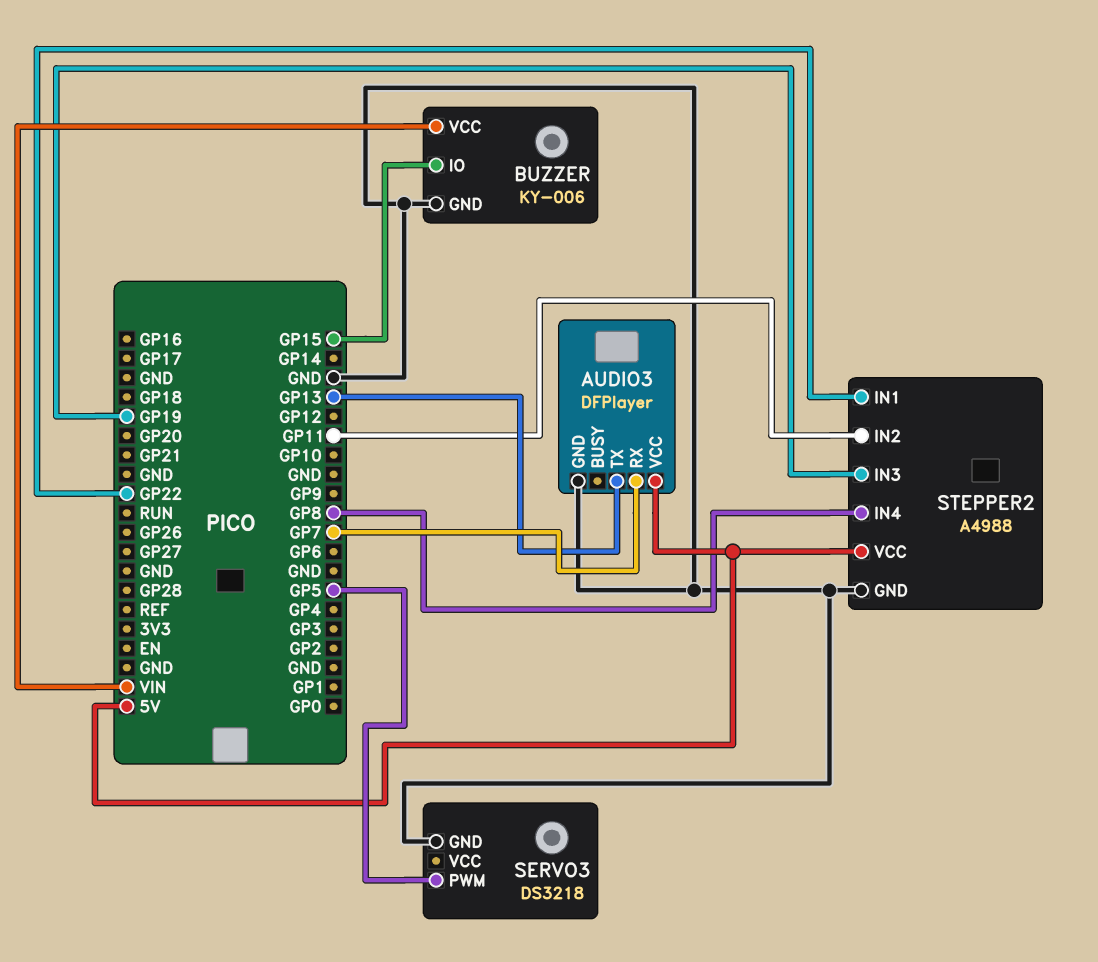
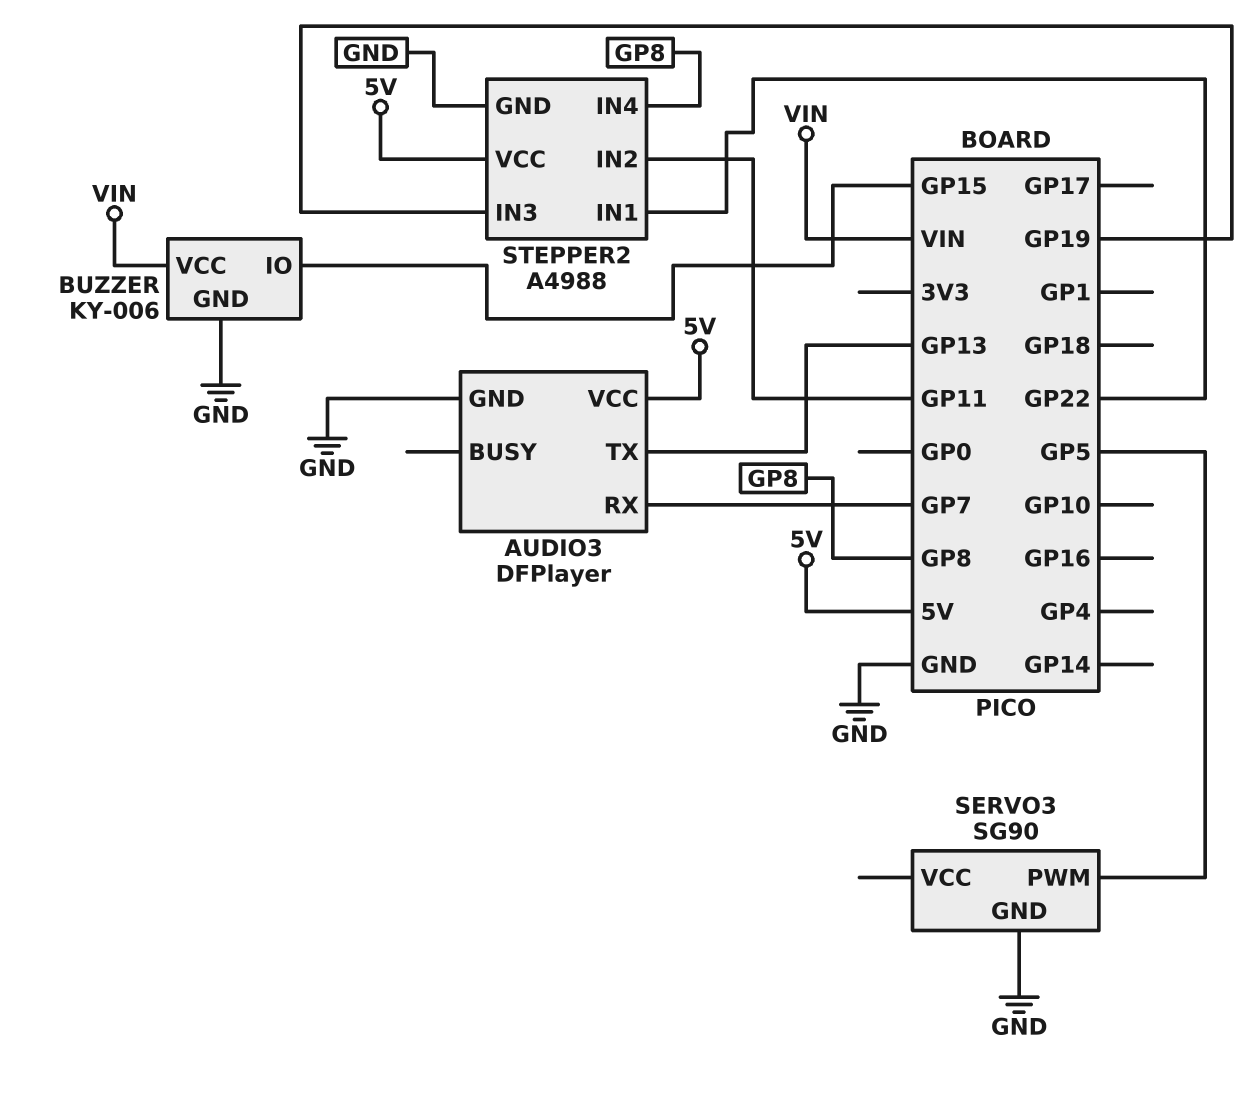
SERVO3: DS3218 -> SG90

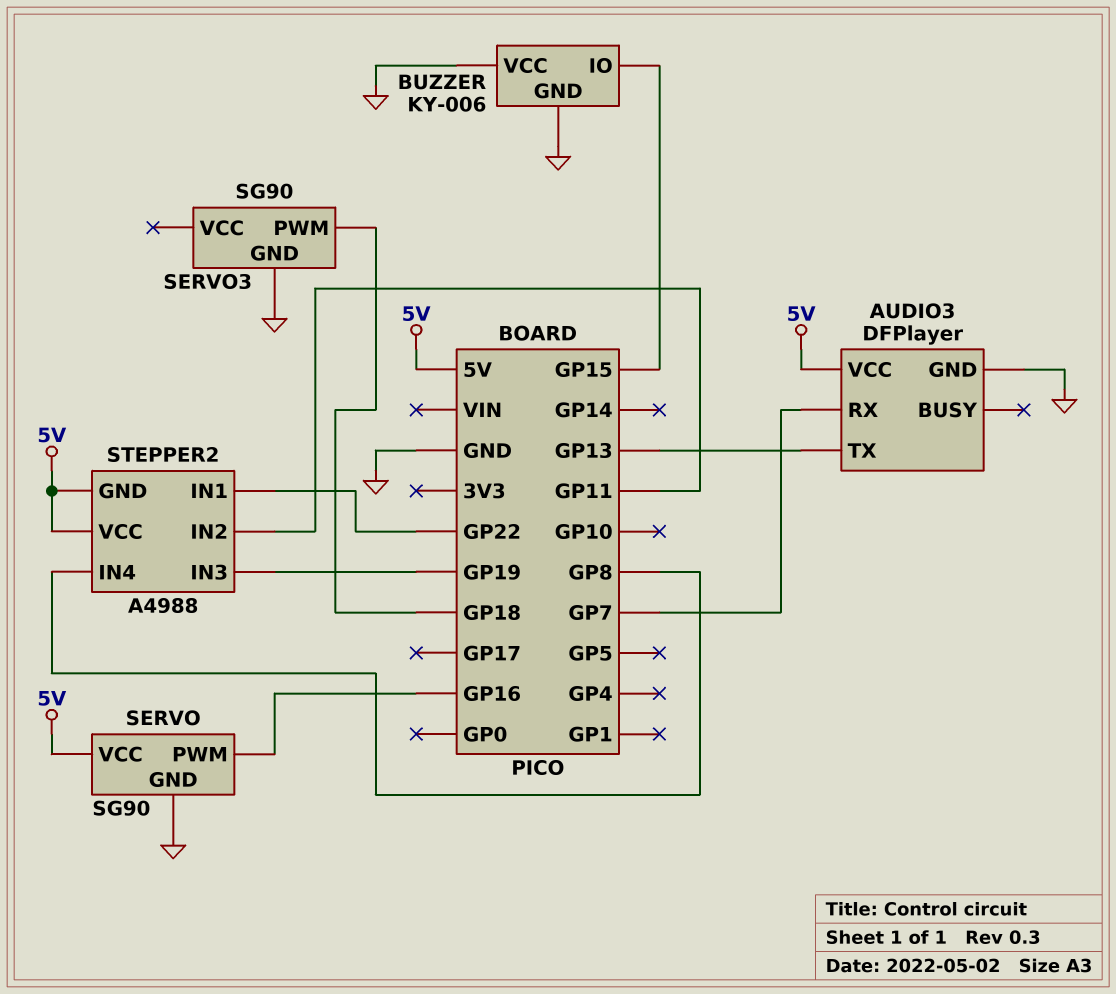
BUZZER pin VCC: VIN -> GND
SERVO: none -> SG90
SERVO pin GND: none -> GND
SERVO pin PWM: none -> GP16
SERVO pin VCC: none -> 5V
SERVO3 pin PWM: GP5 -> GP18
STEPPER2 pin GND: GND -> 5V

